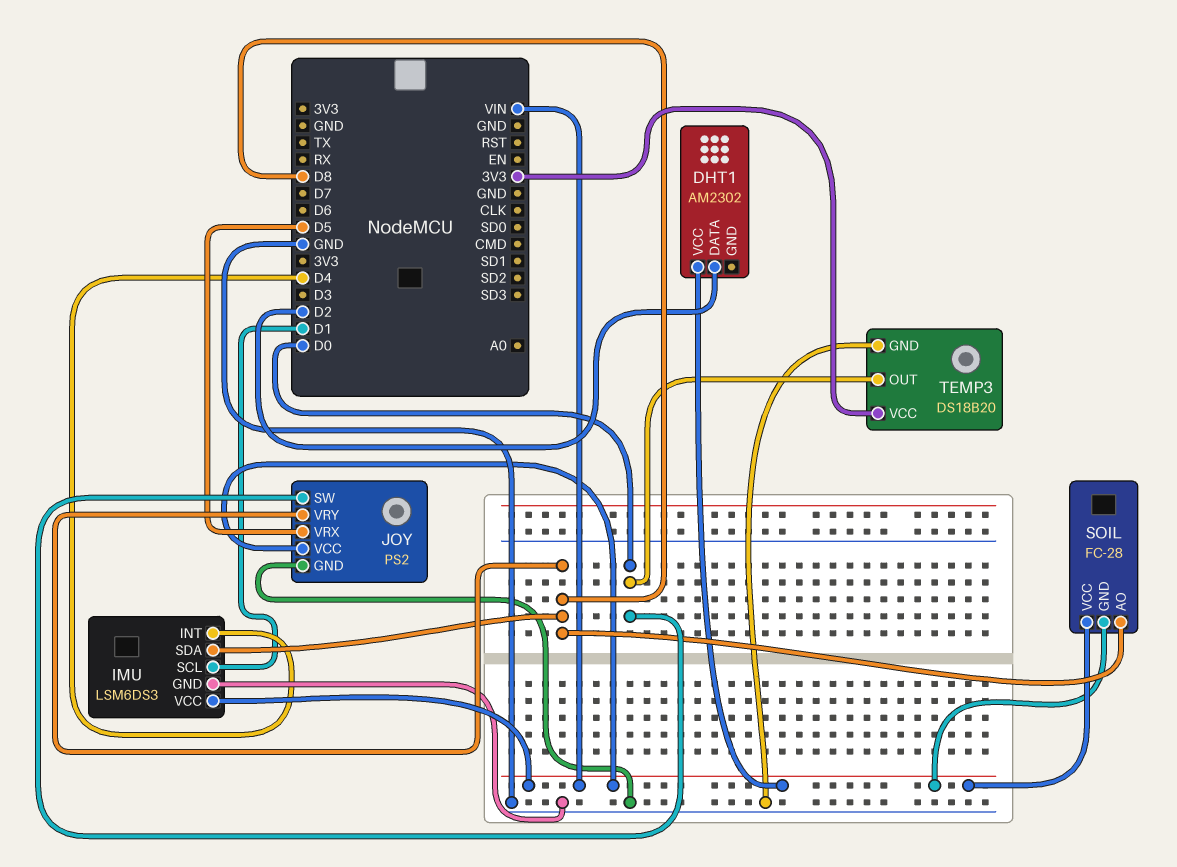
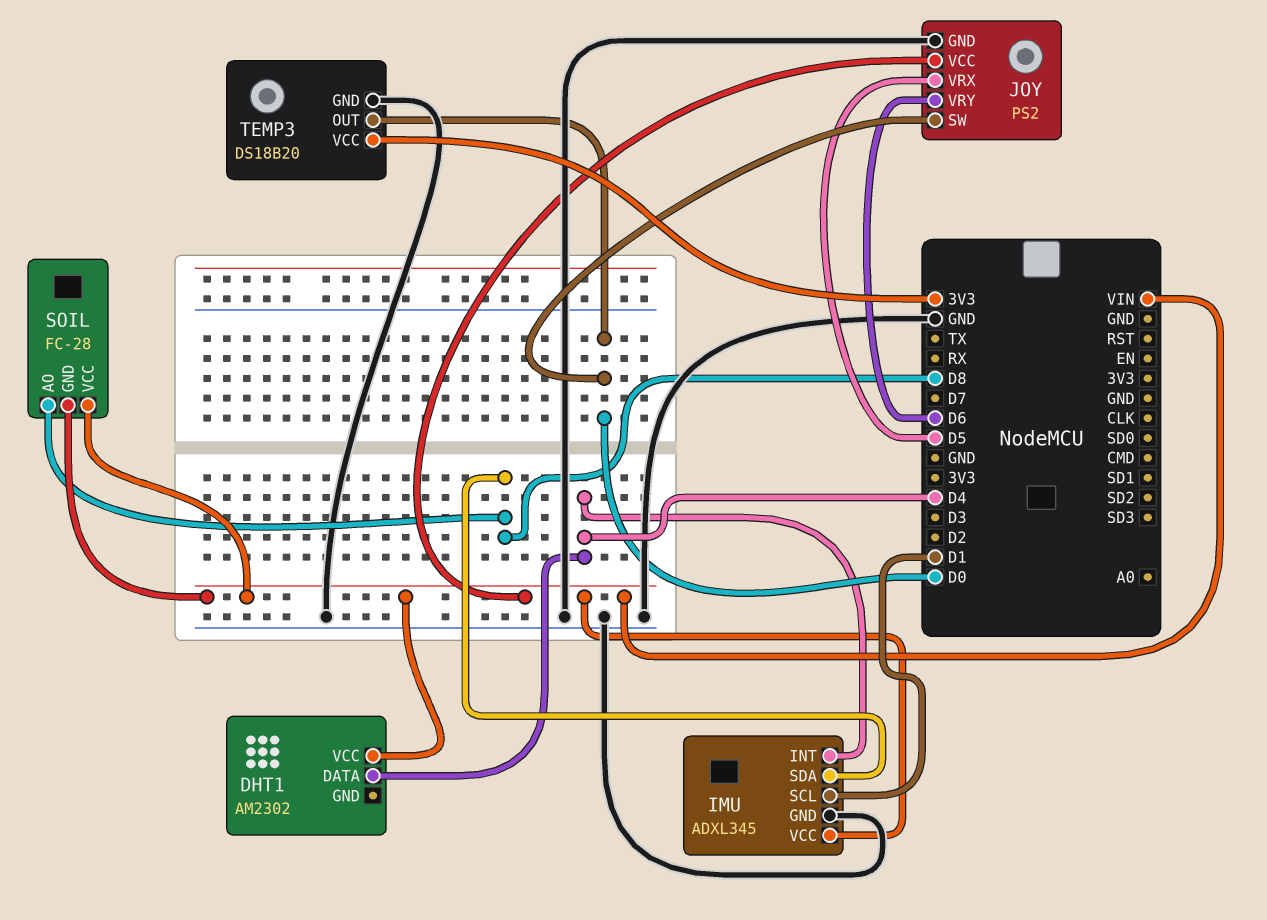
DHT1 pin DATA: D2 -> D4
IMU: LSM6DS3 -> ADXL345
JOY pin VRY: D8 -> D6

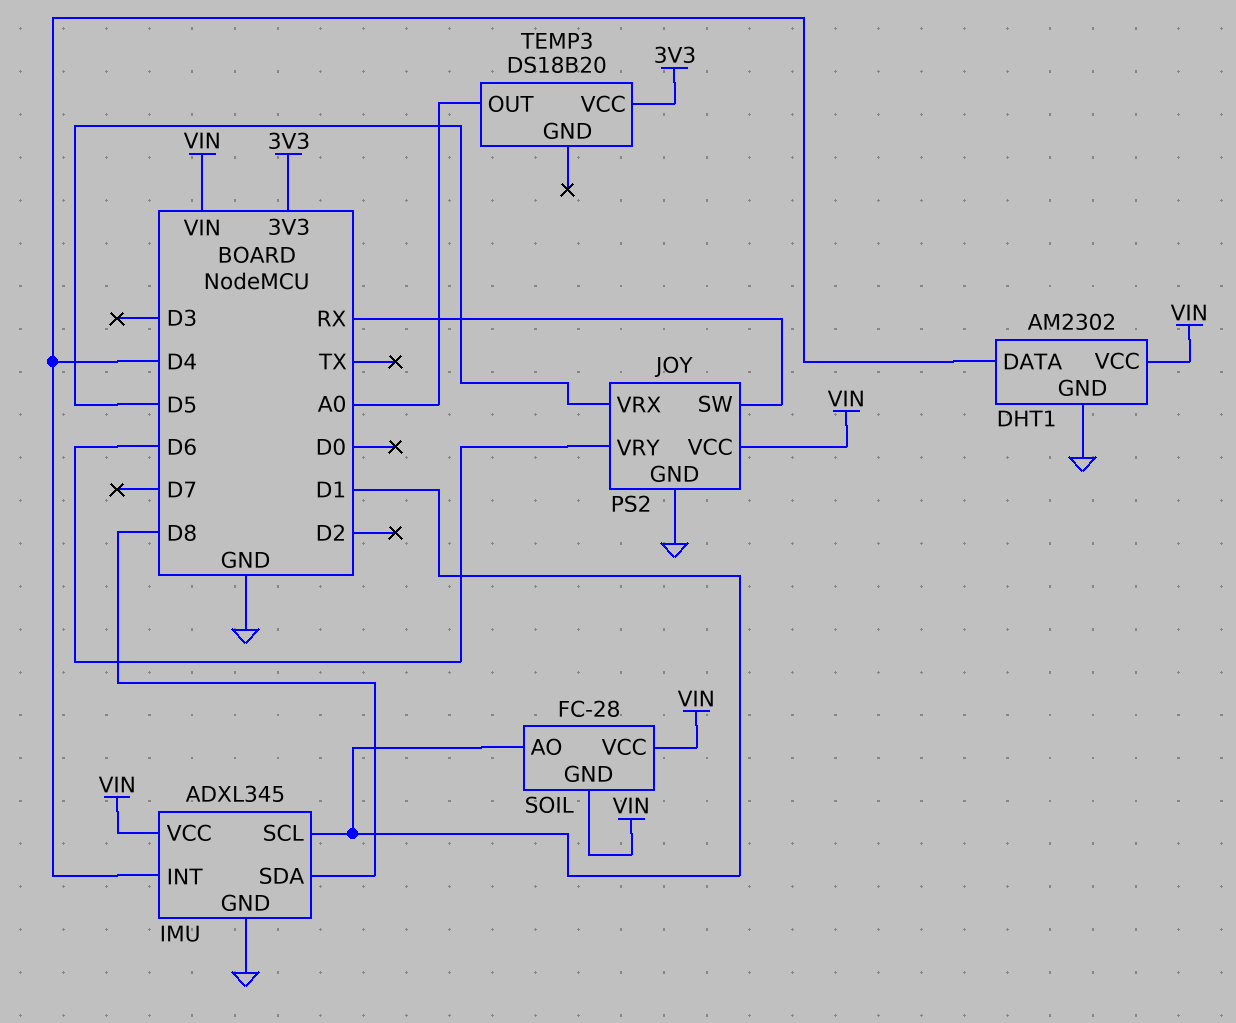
DHT1 pin GND: none -> GND
JOY pin SW: D0 -> RX
SOIL pin AO: D8 -> D1
TEMP3 pin GND: GND -> none
TEMP3 pin OUT: D0 -> A0

